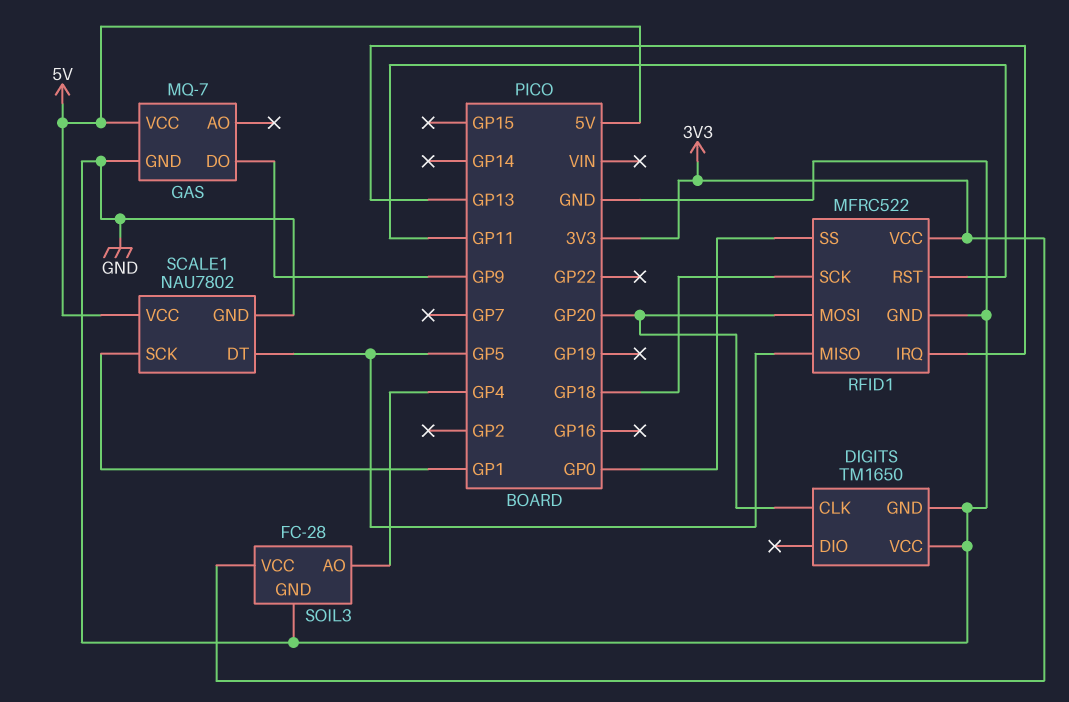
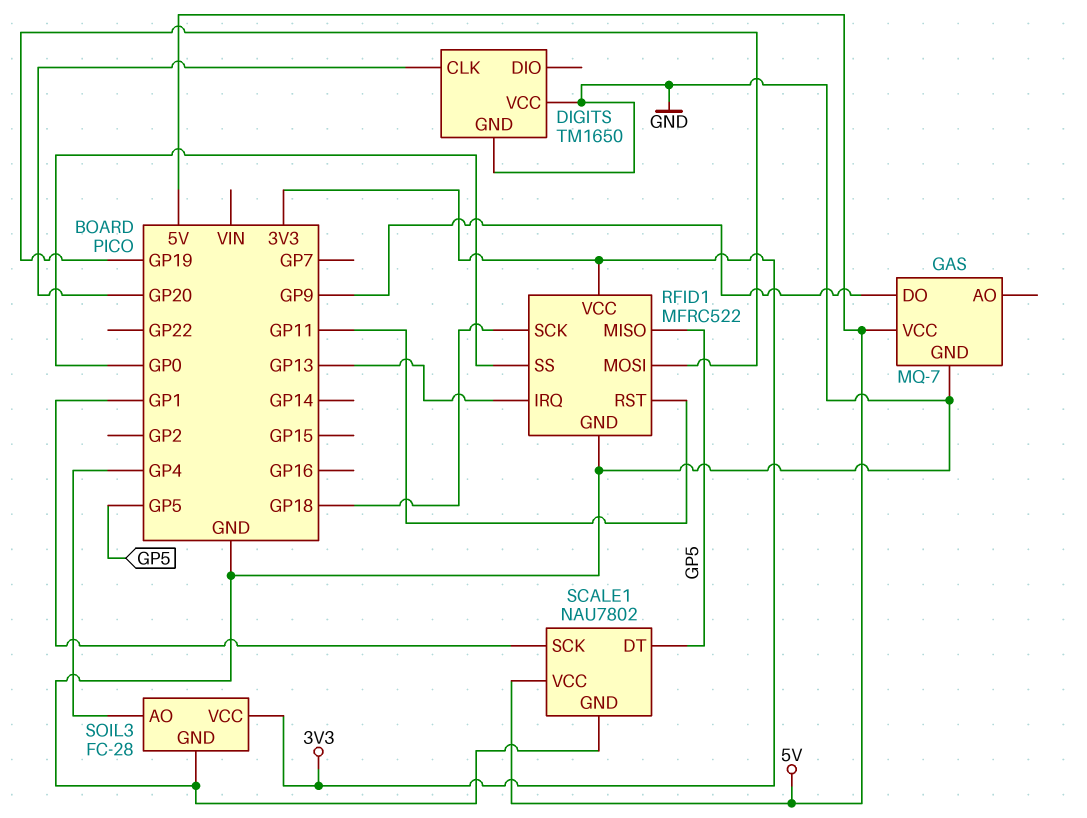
RFID1 pin MOSI: GP20 -> GP19

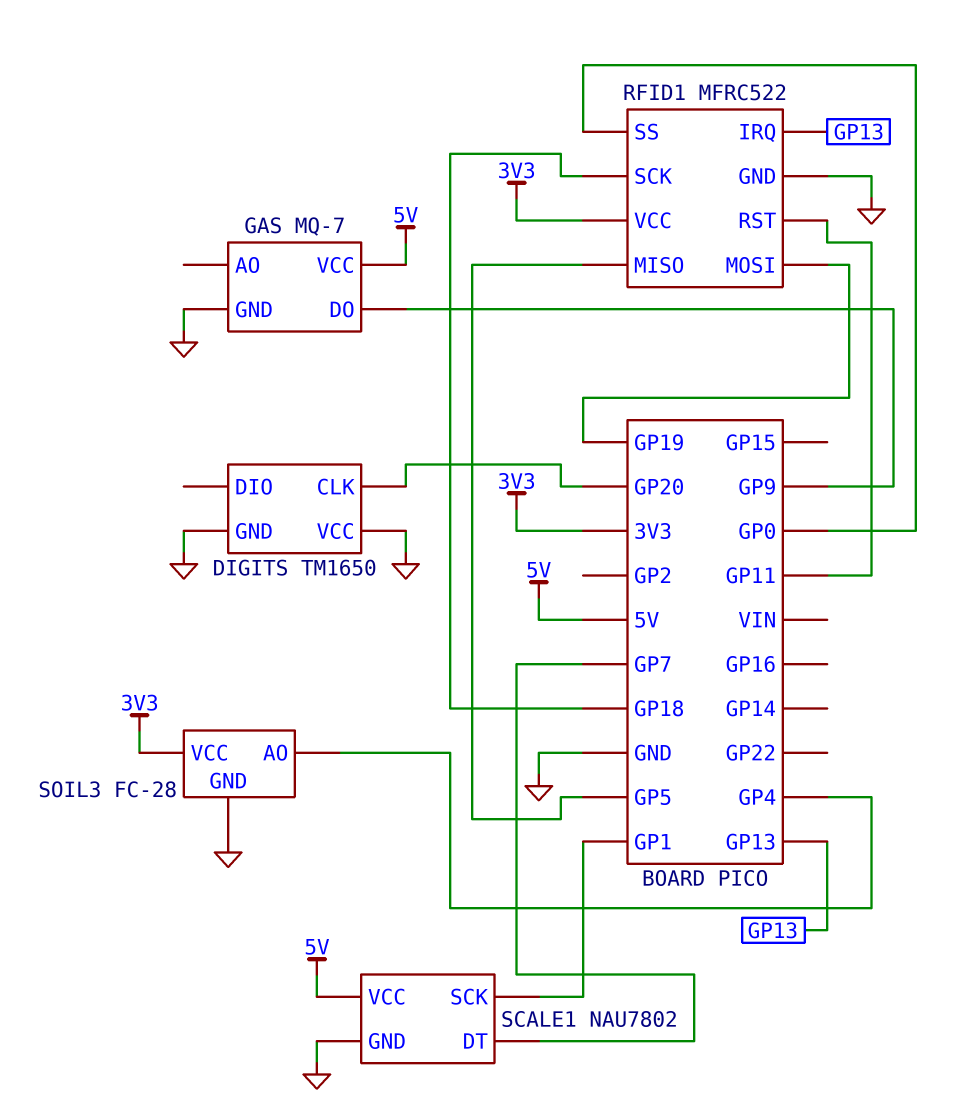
SCALE1 pin DT: GP5 -> GP7

